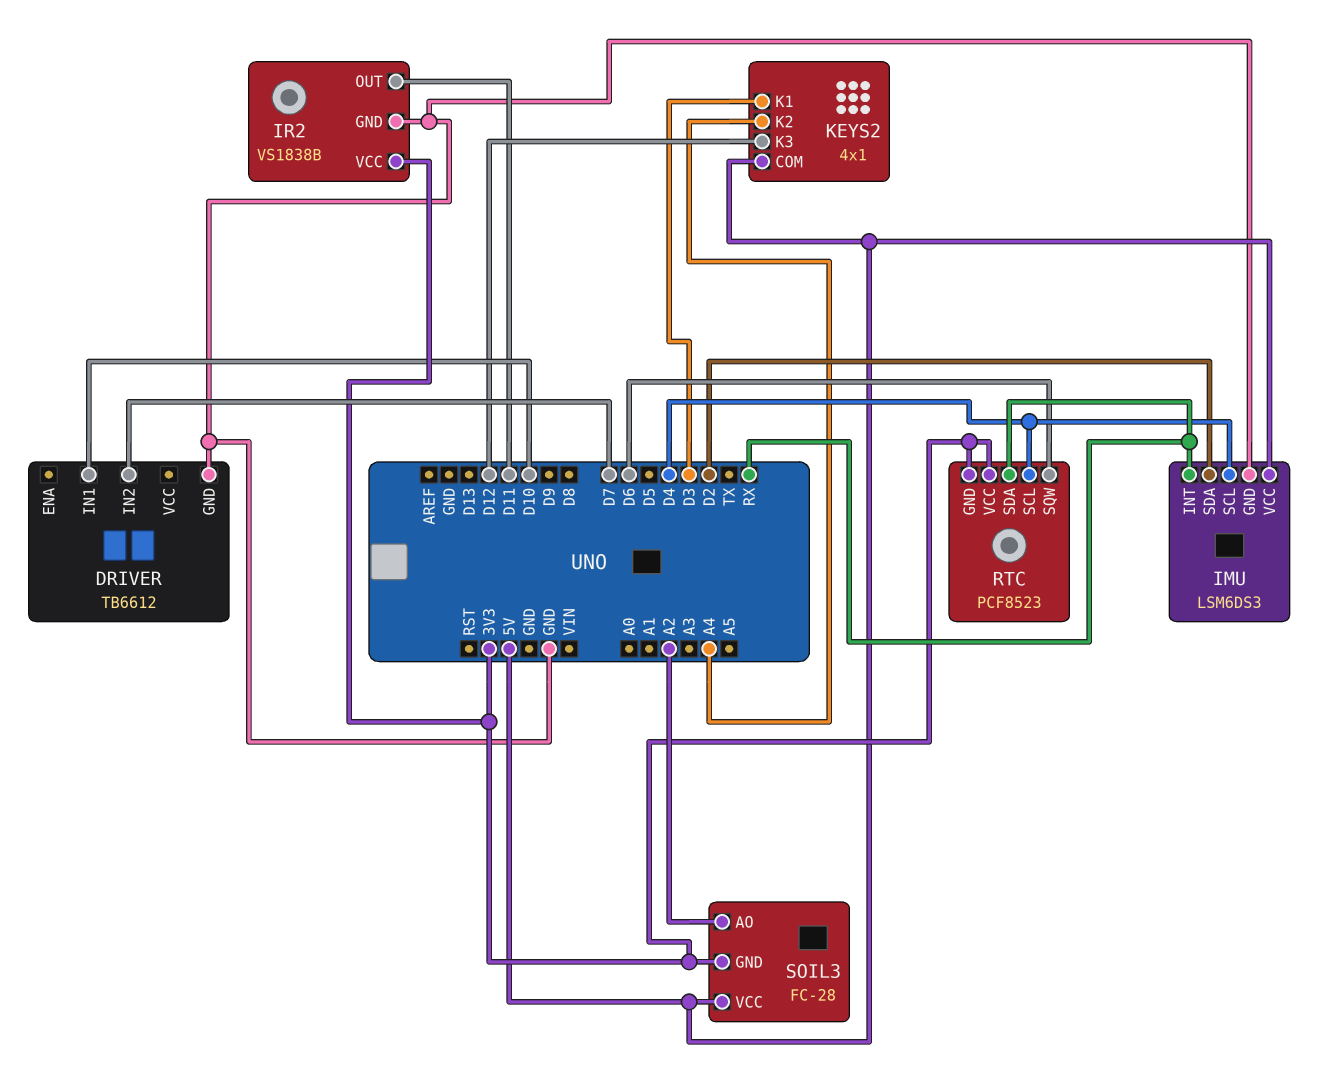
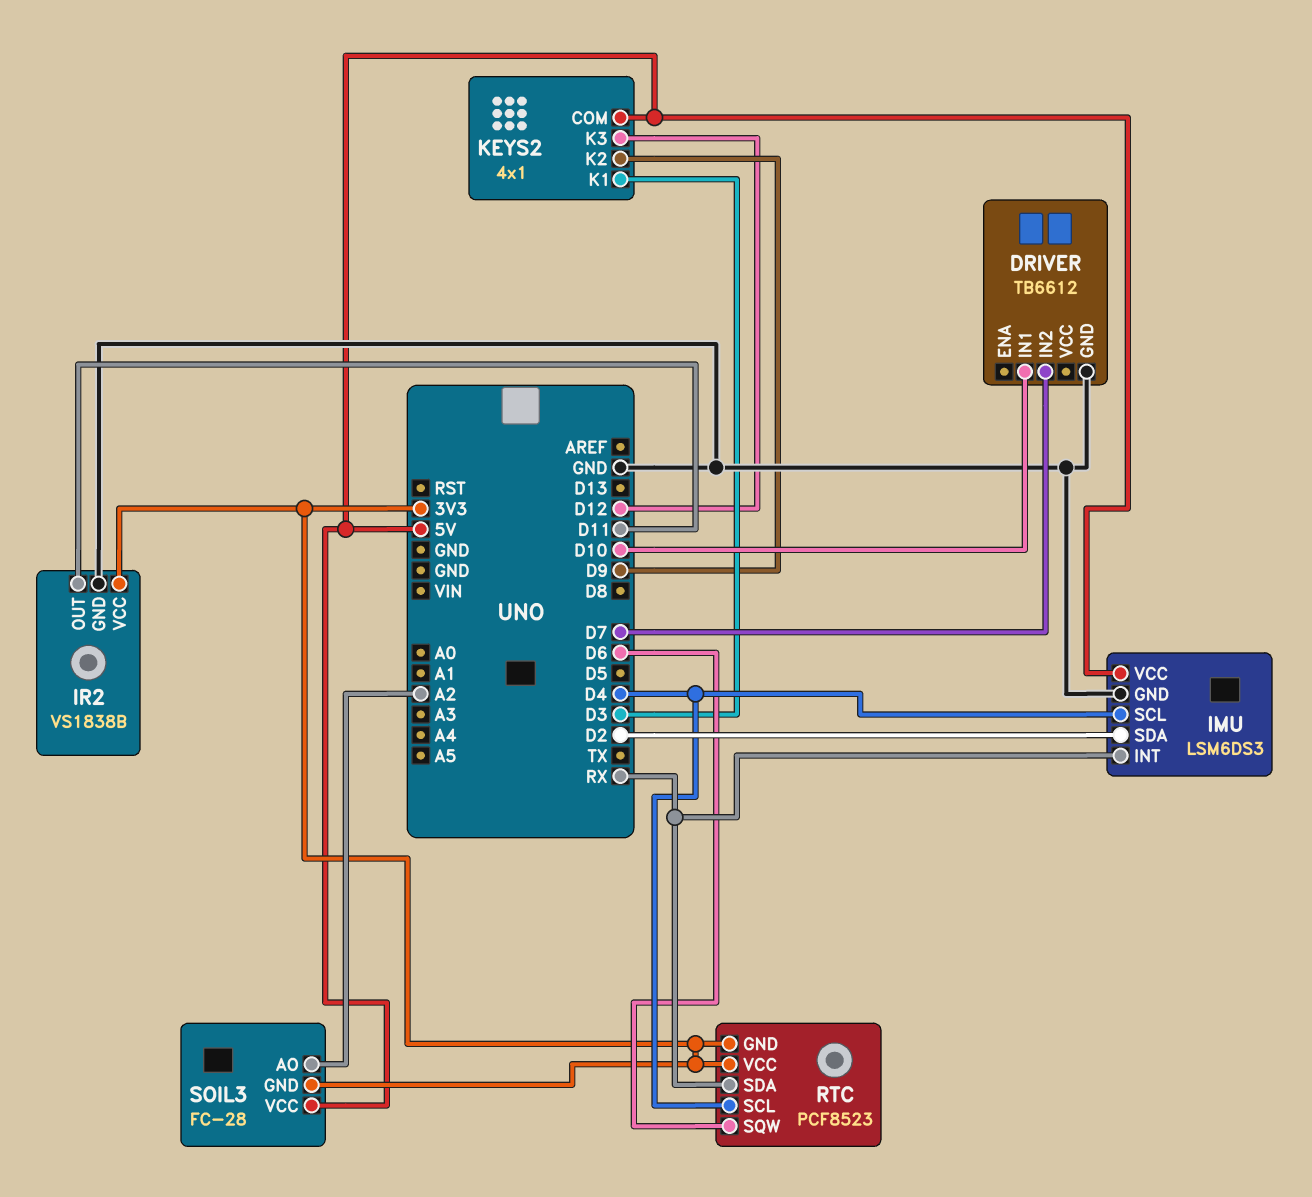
KEYS2 pin K2: A4 -> D9

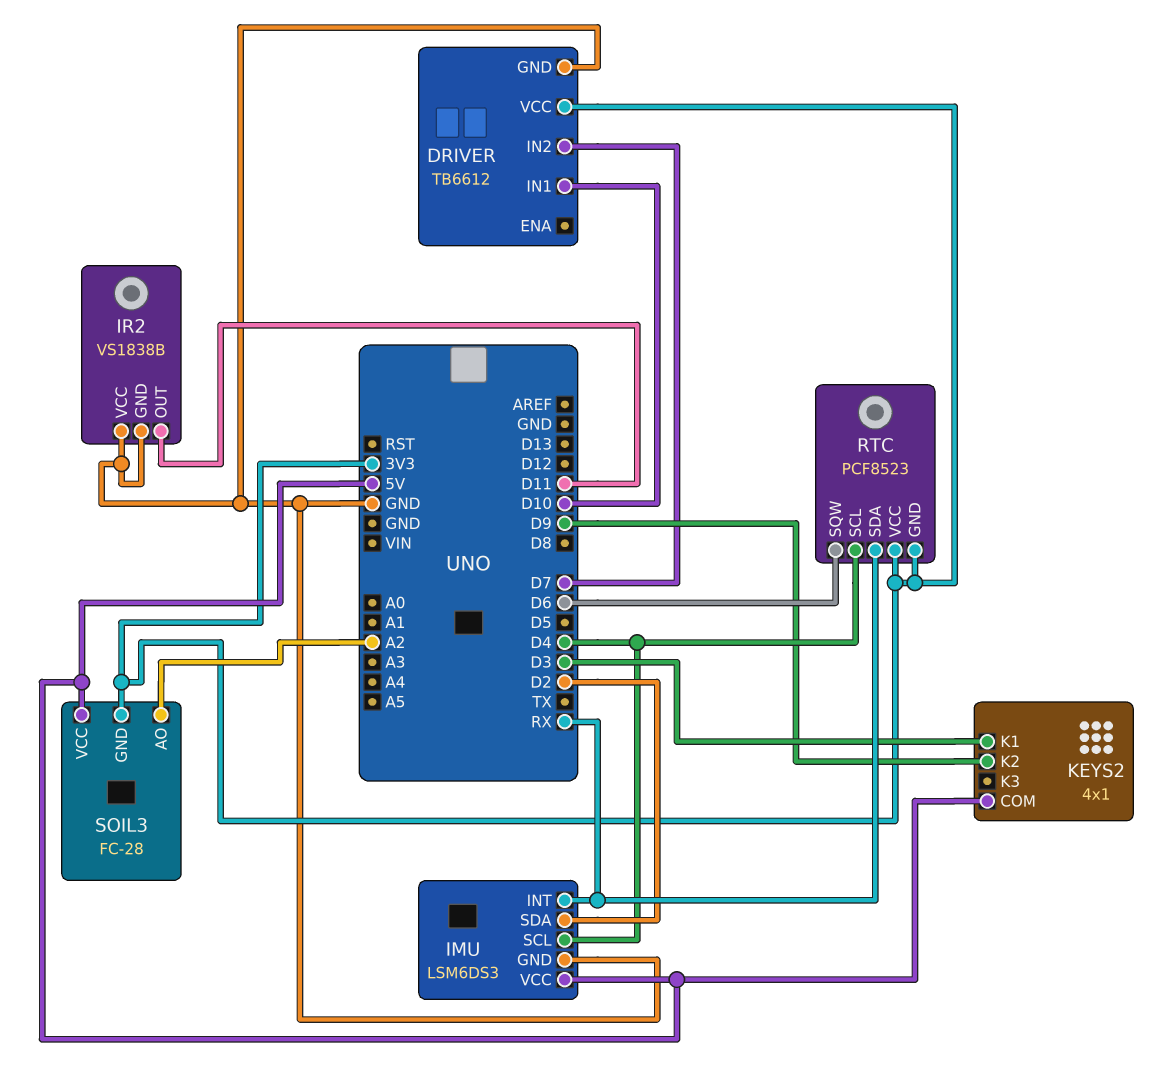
DRIVER pin VCC: none -> 3V3
IR2 pin VCC: 3V3 -> GND
KEYS2 pin K3: D12 -> none

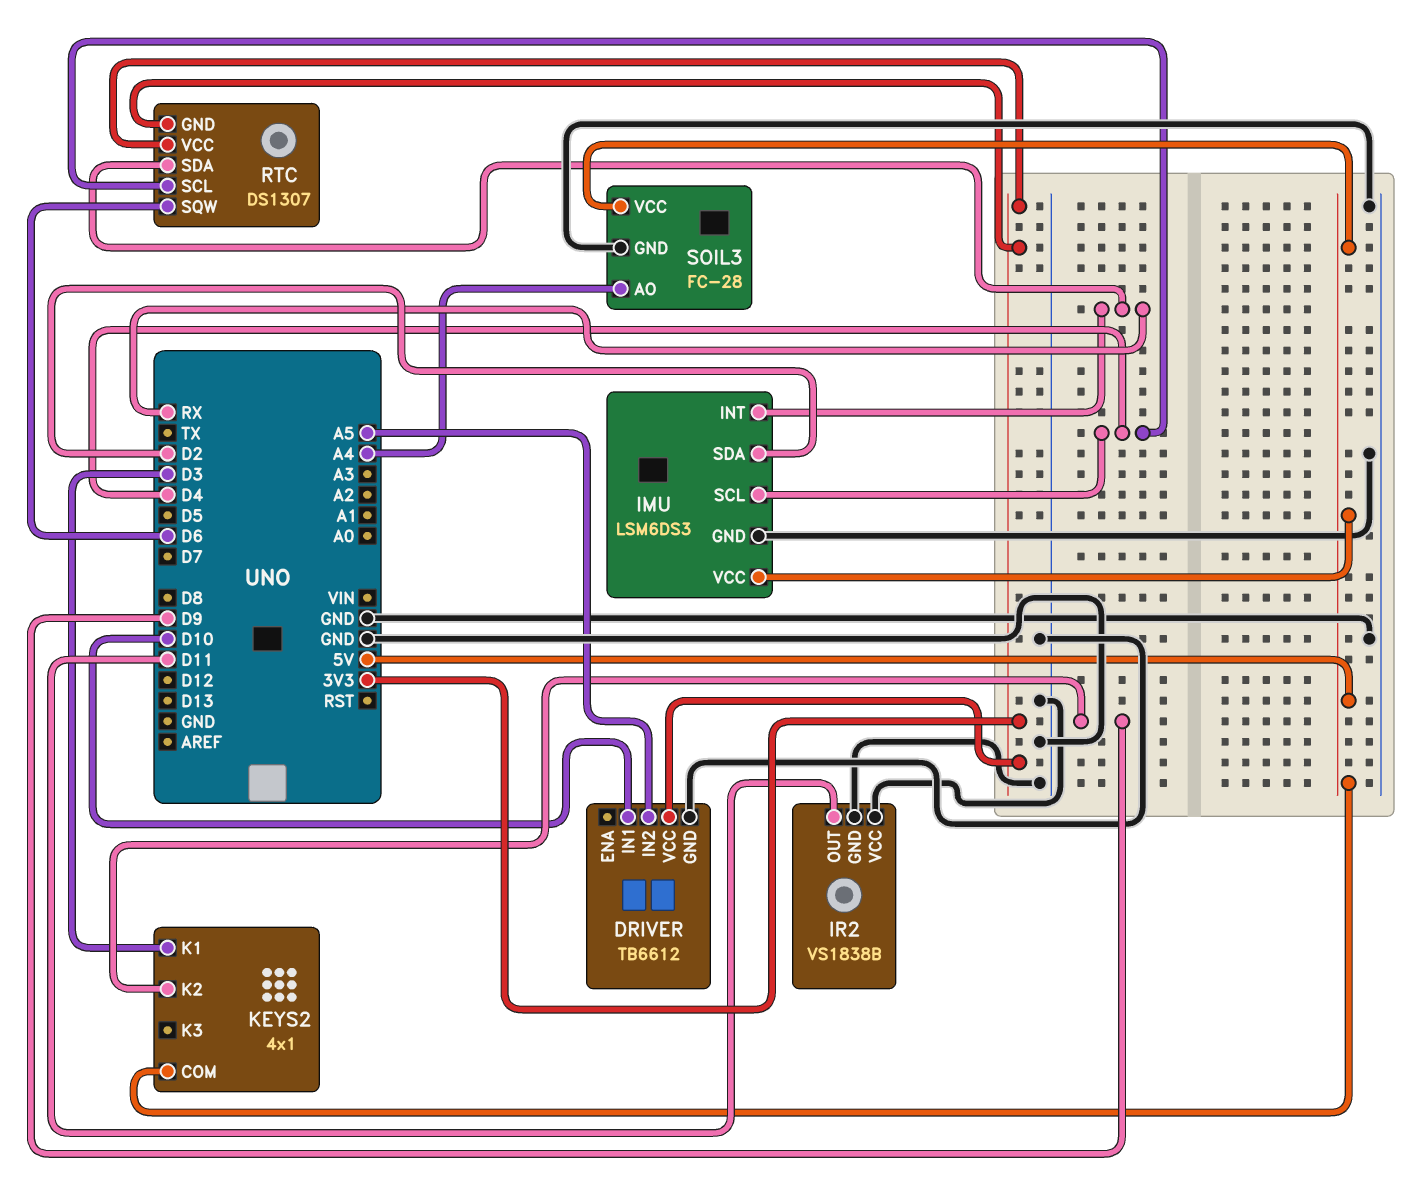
DRIVER pin IN2: D7 -> A5
RTC: PCF8523 -> DS1307
SOIL3 pin AO: A2 -> A4
SOIL3 pin GND: 3V3 -> GND

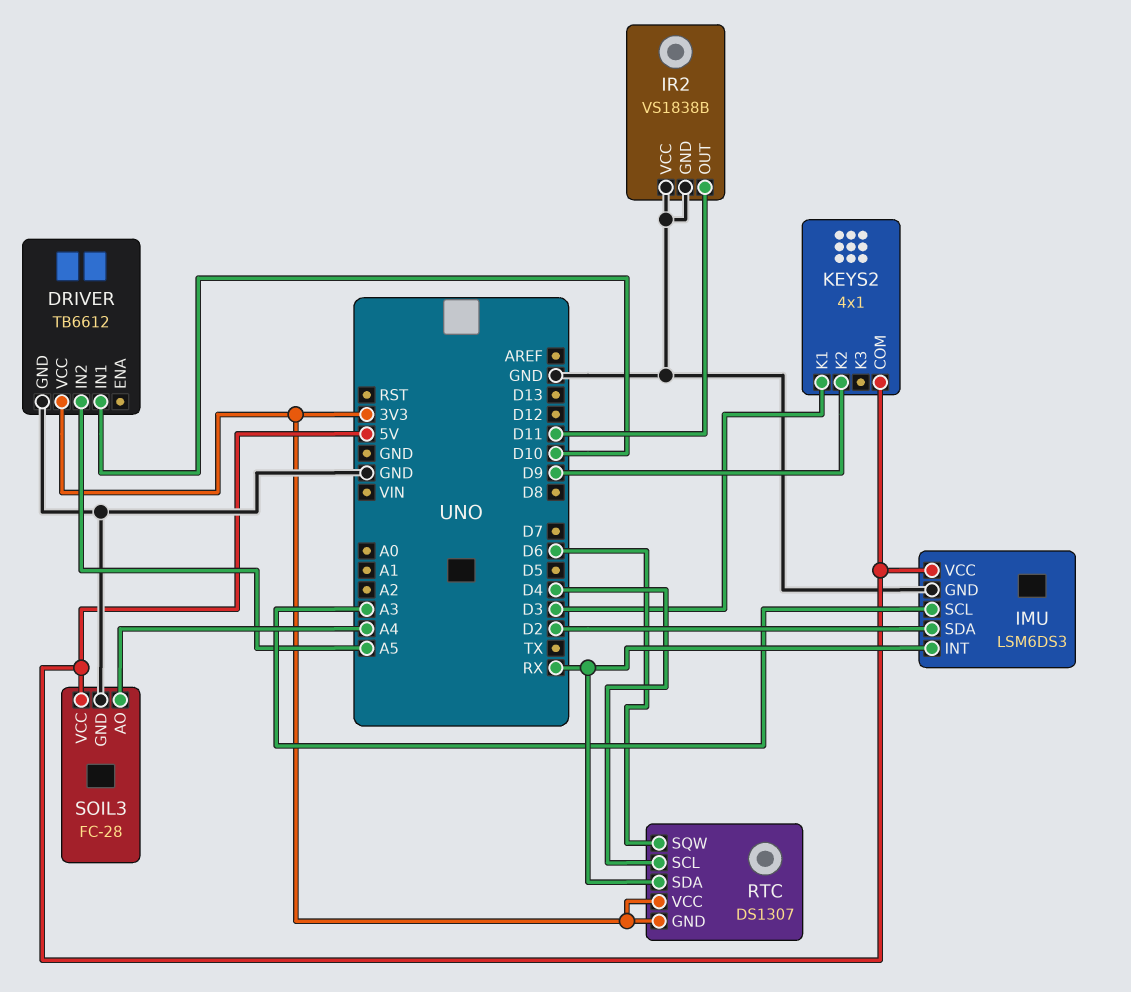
IMU pin SCL: D4 -> A3

